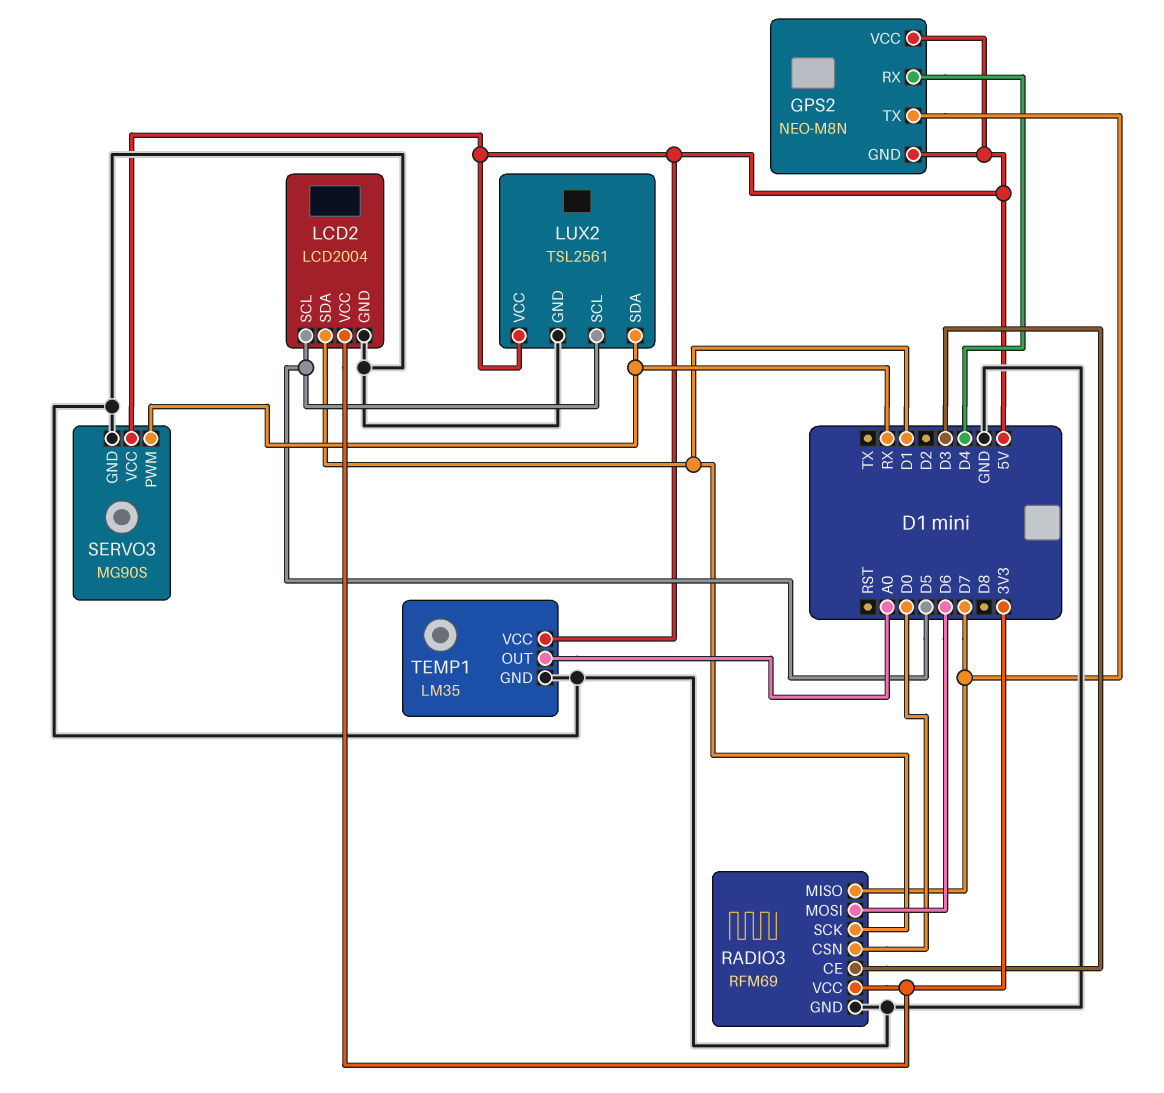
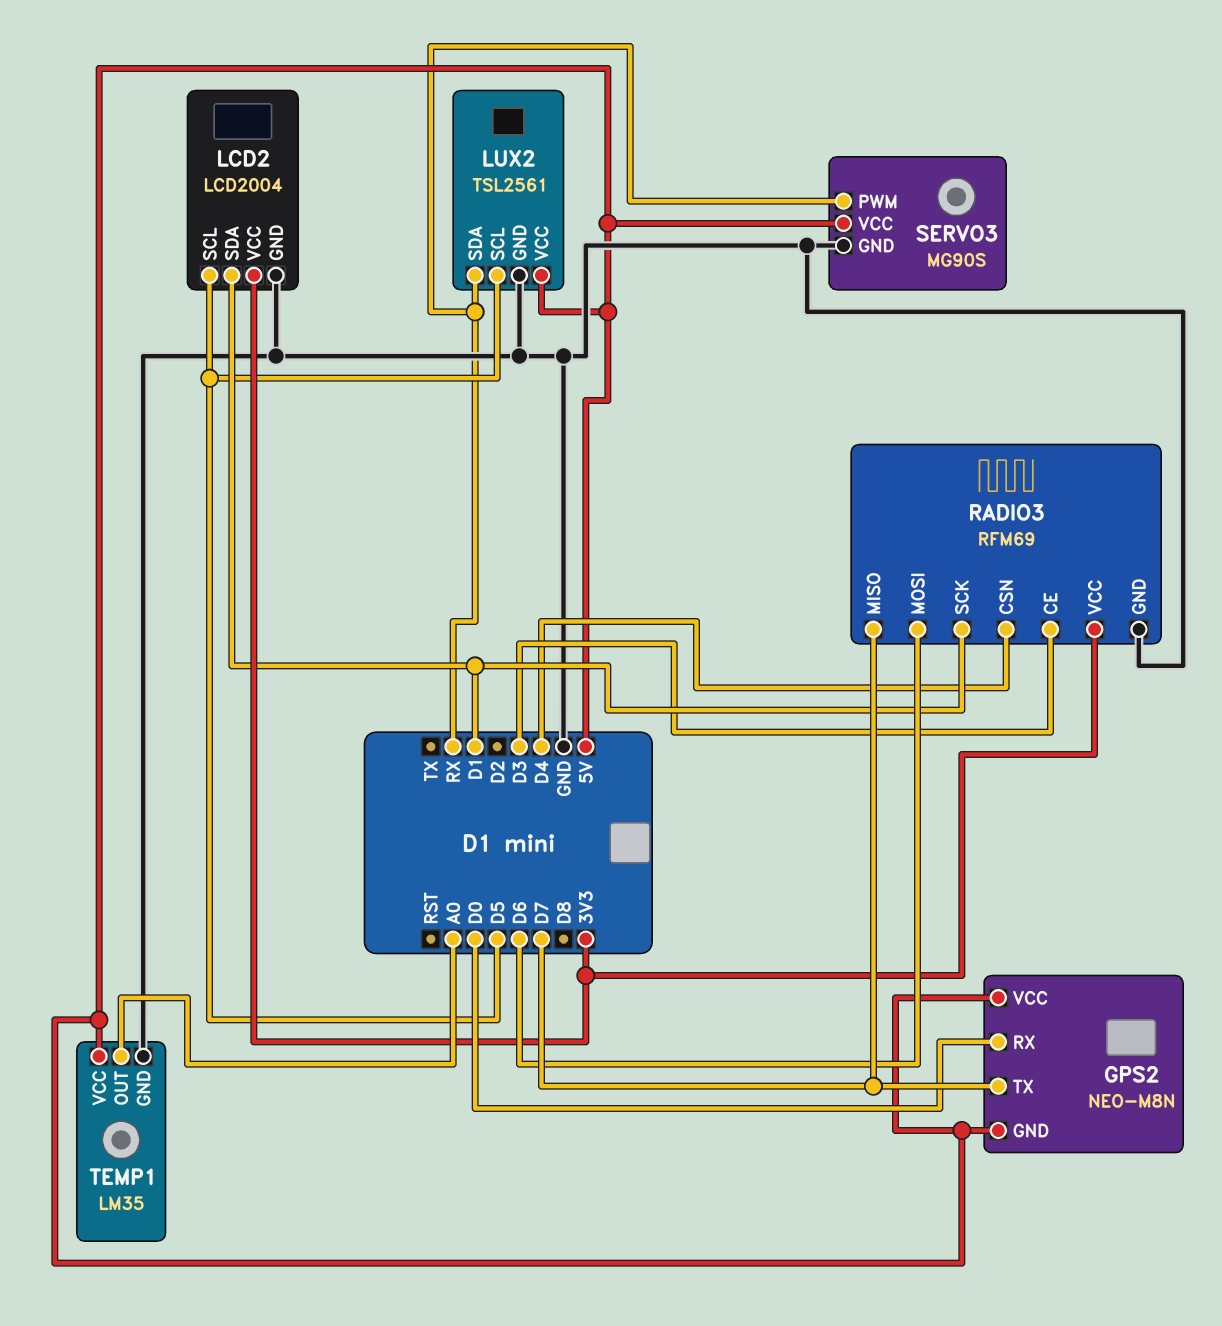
GPS2 pin RX: D4 -> D0
RADIO3 pin CSN: D0 -> D4

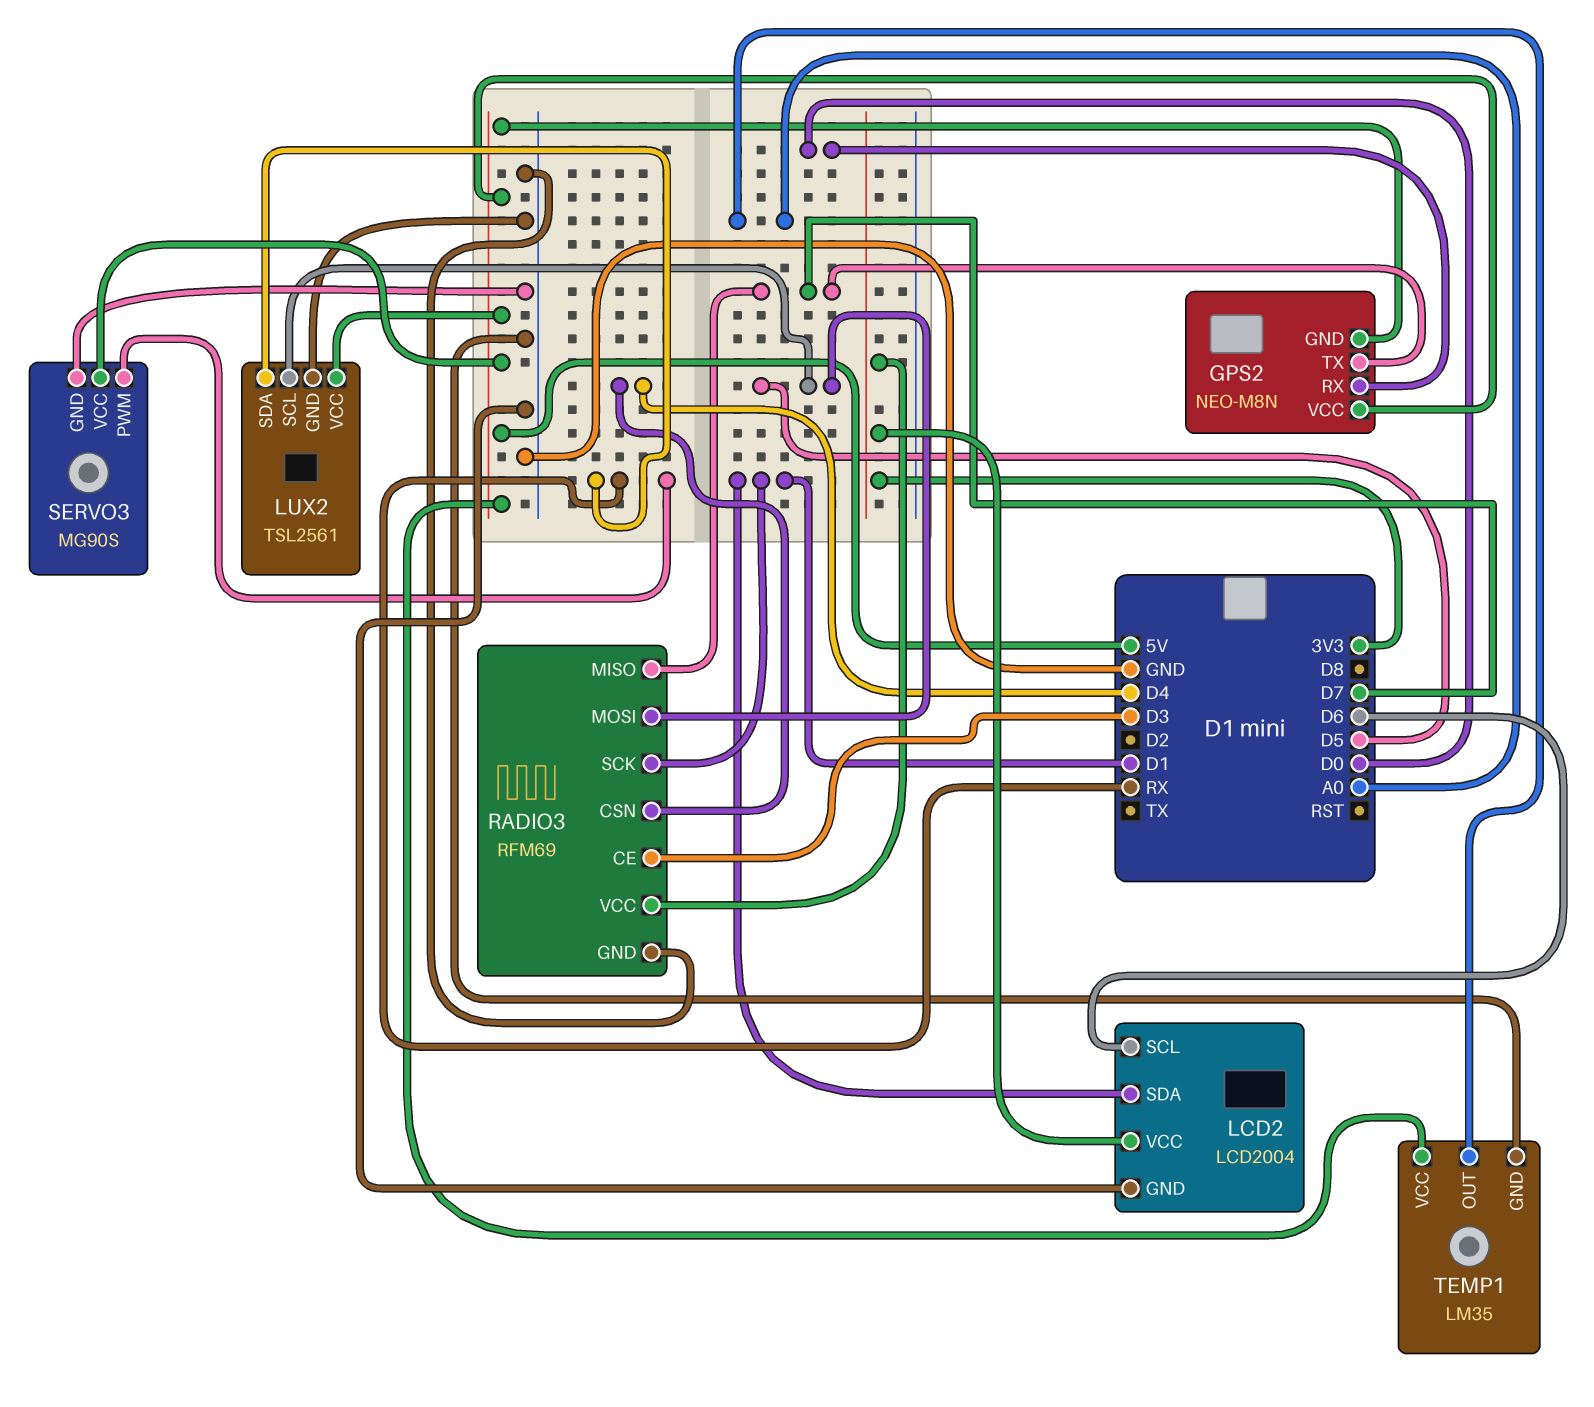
LCD2 pin SCL: D5 -> D6
RADIO3 pin MOSI: D6 -> D5

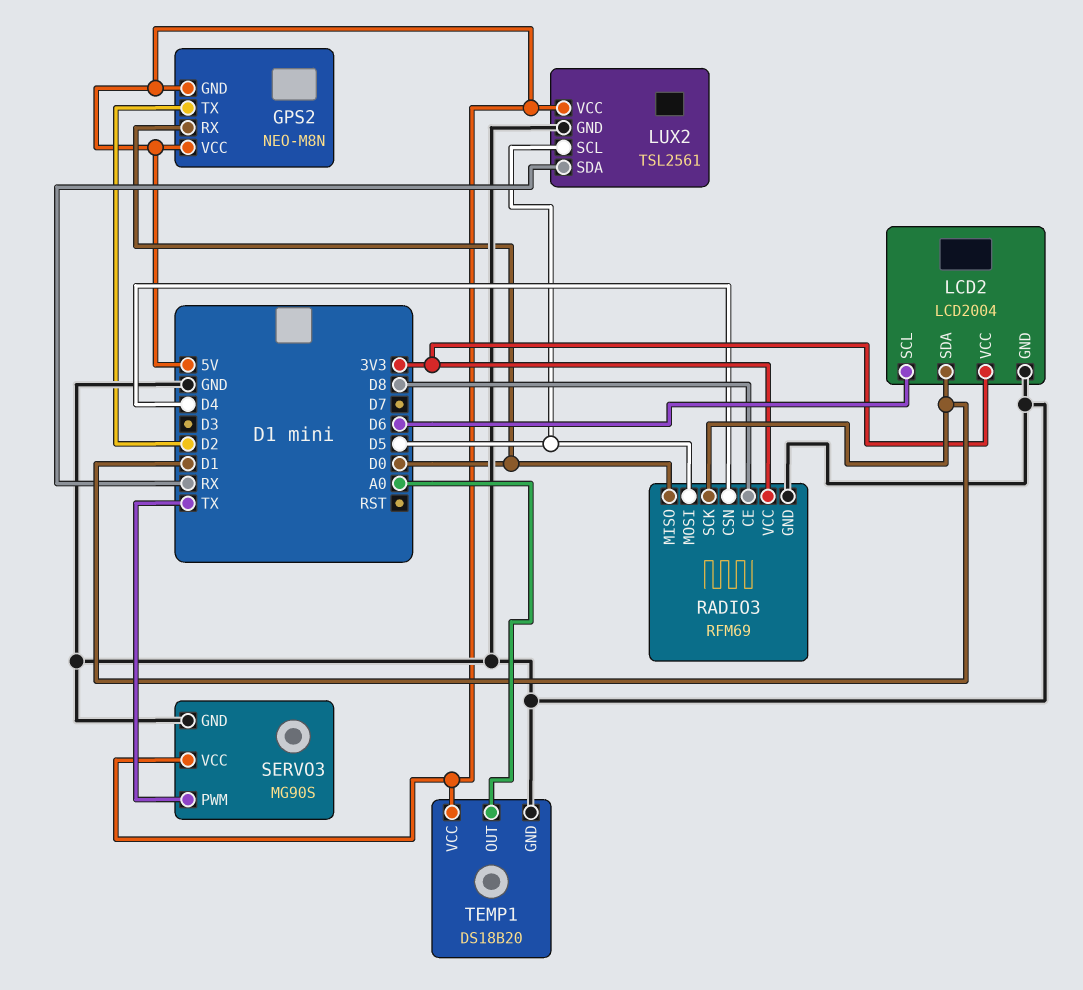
GPS2 pin TX: D7 -> D2
RADIO3 pin CE: D3 -> D8
RADIO3 pin MISO: D7 -> D0
SERVO3 pin PWM: RX -> TX
TEMP1: LM35 -> DS18B20

